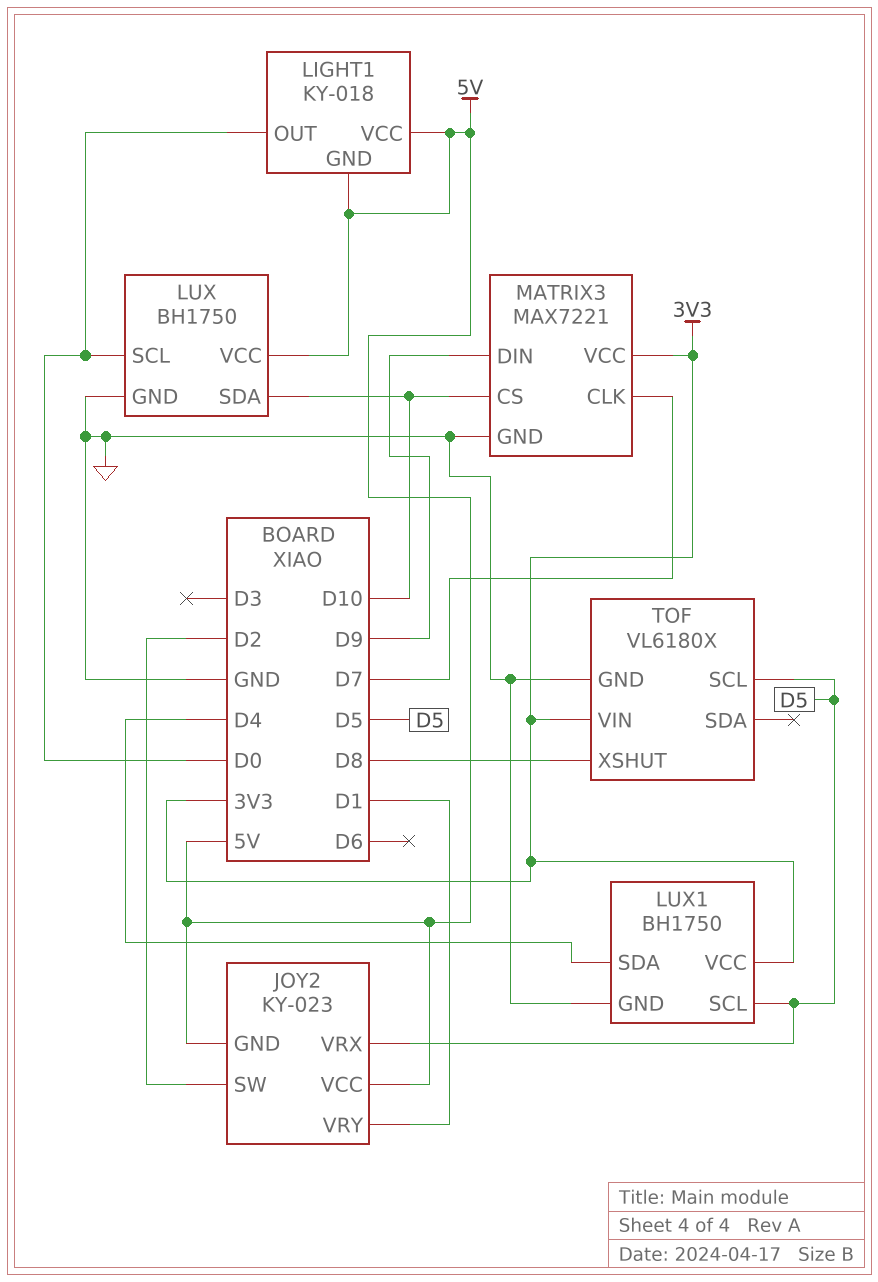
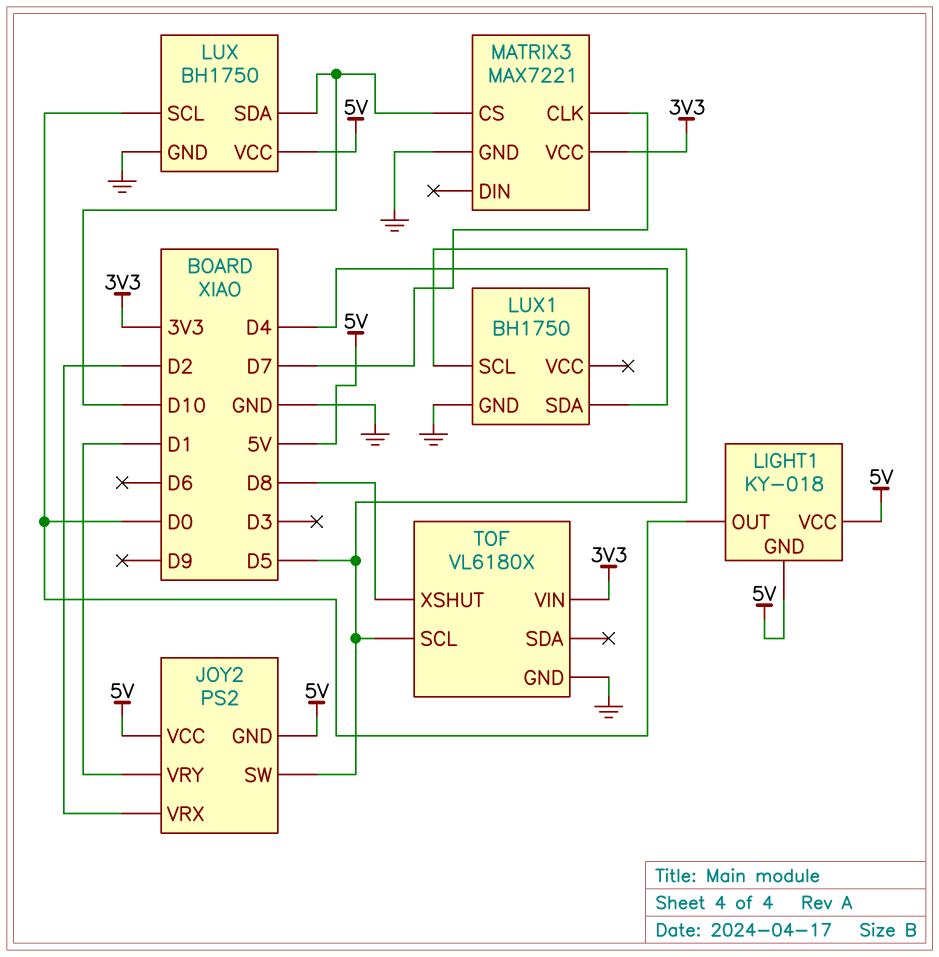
JOY2: KY-023 -> PS2
JOY2 pin SW: D2 -> D5
JOY2 pin VRX: D5 -> D2
LUX1 pin VCC: 3V3 -> none
MATRIX3 pin DIN: D9 -> none

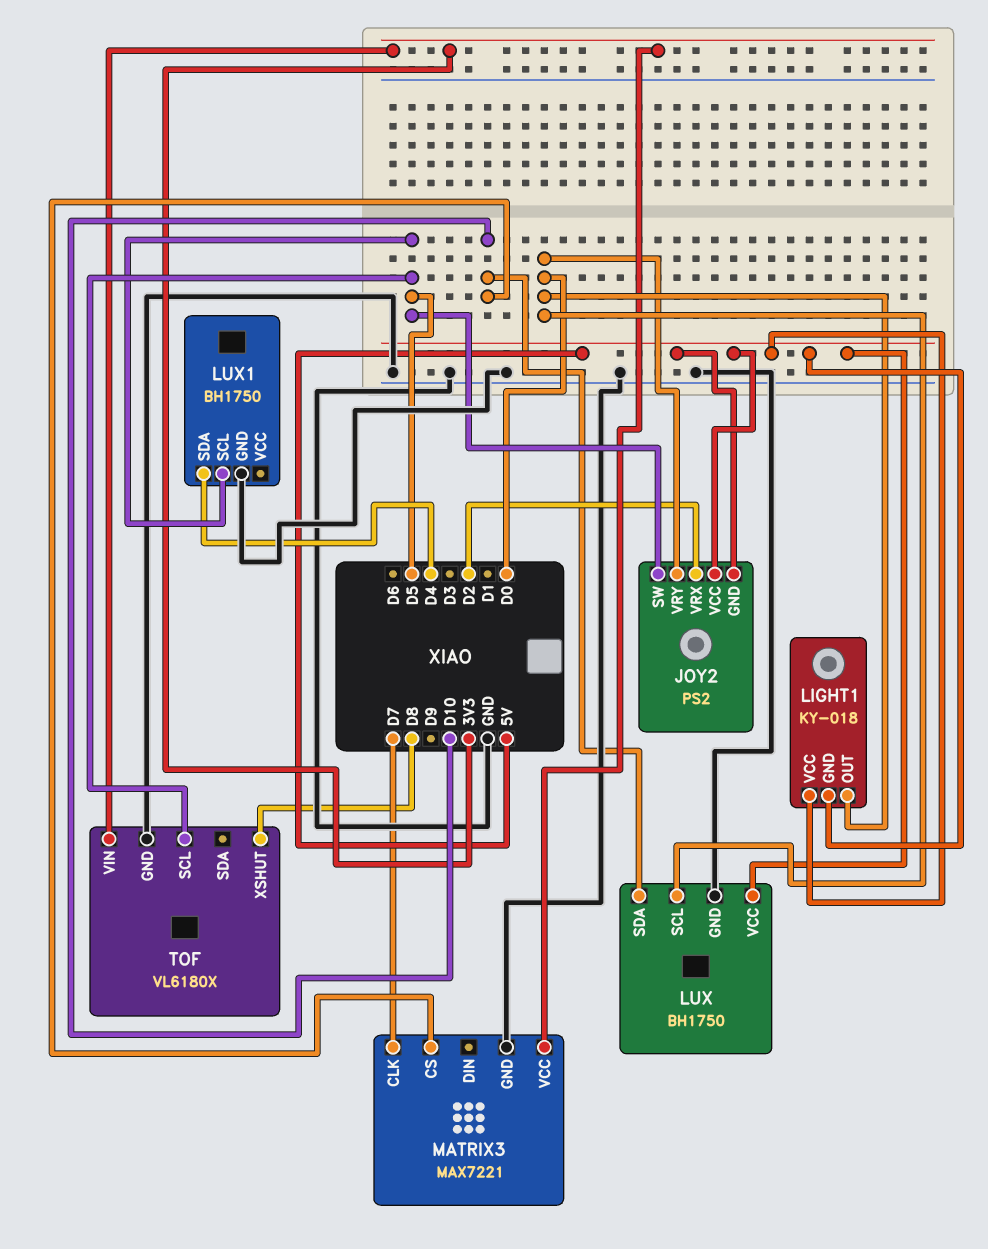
JOY2 pin VRY: D1 -> D0

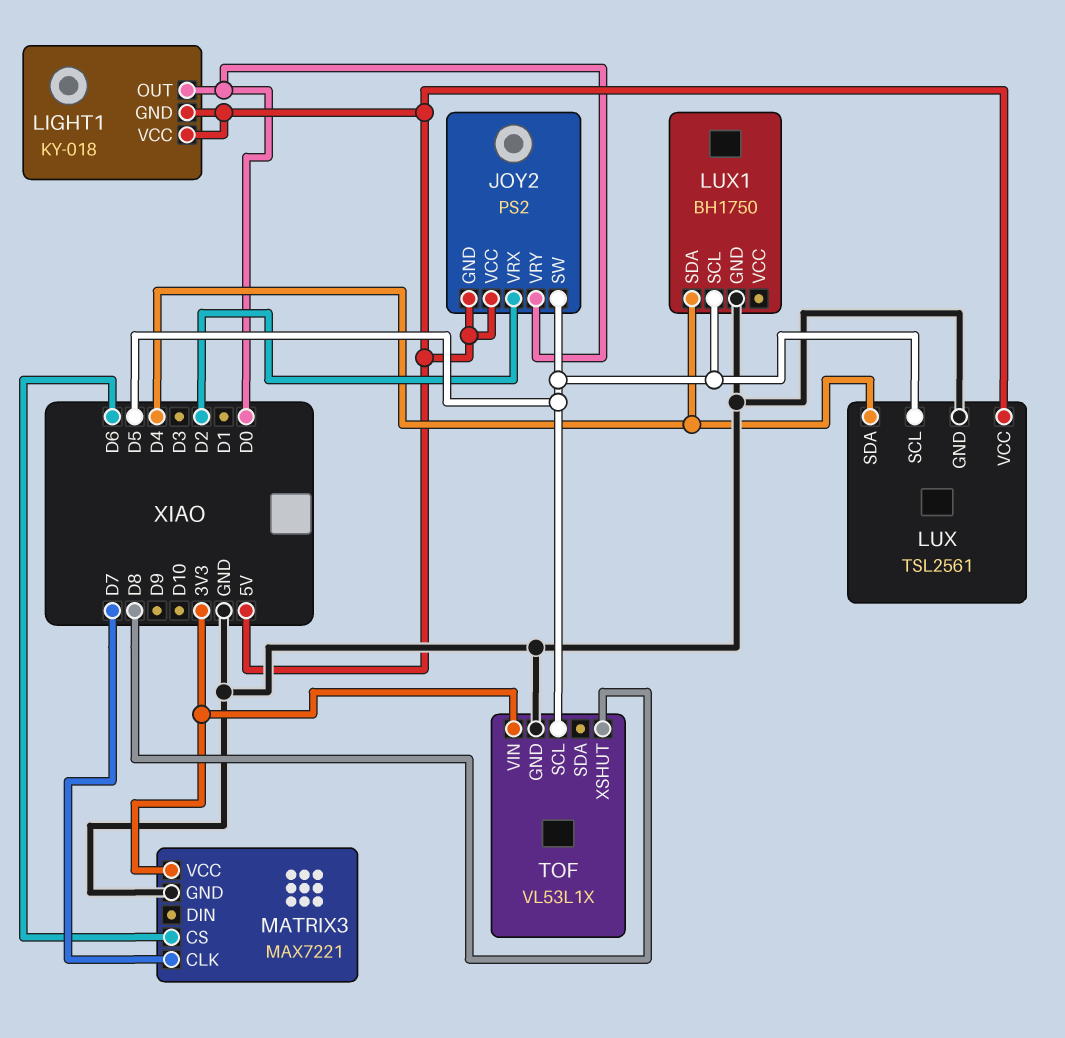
LUX: BH1750 -> TSL2561
LUX pin SCL: D0 -> D5
LUX pin SDA: D10 -> D4
MATRIX3 pin CS: D10 -> D6
TOF: VL6180X -> VL53L1X

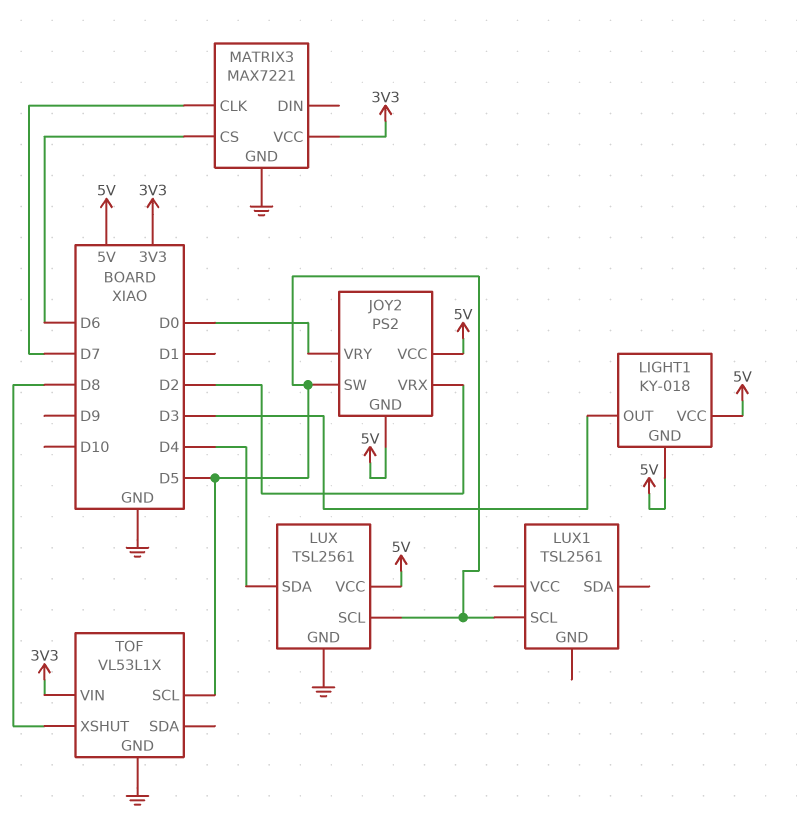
LIGHT1 pin OUT: D0 -> D3
LUX1: BH1750 -> TSL2561
LUX1 pin GND: GND -> none
LUX1 pin SDA: D4 -> none

